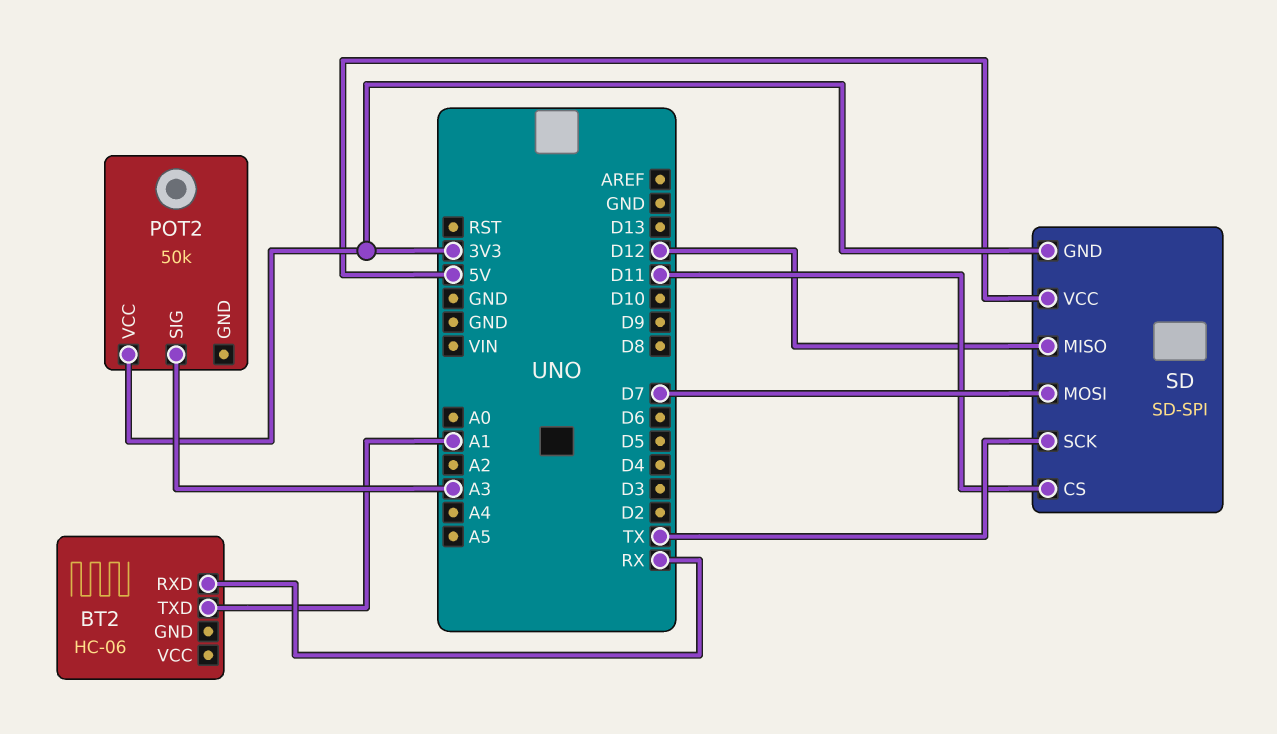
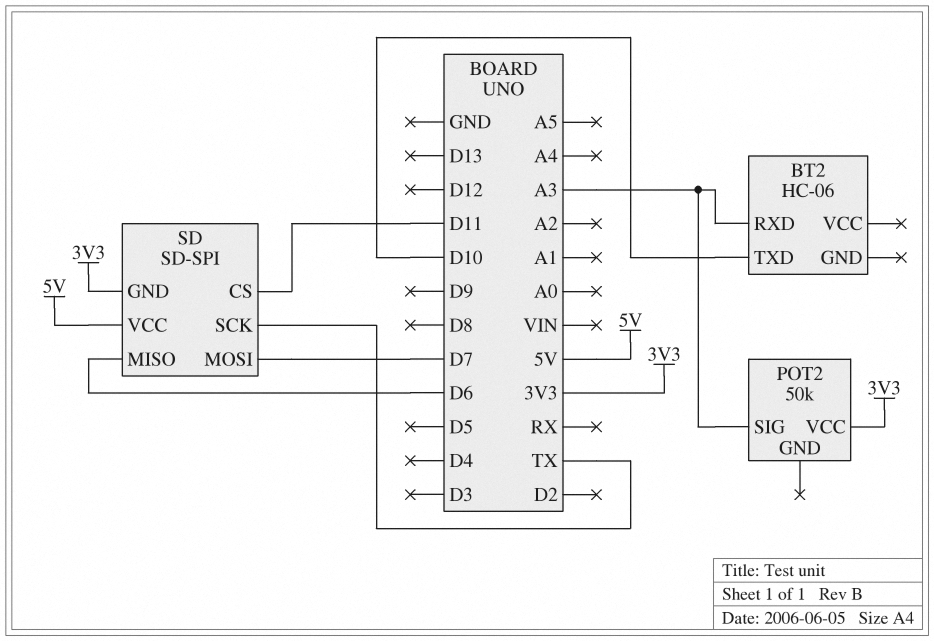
BT2 pin RXD: RX -> A3
BT2 pin TXD: A1 -> D10
SD pin MISO: D12 -> D6

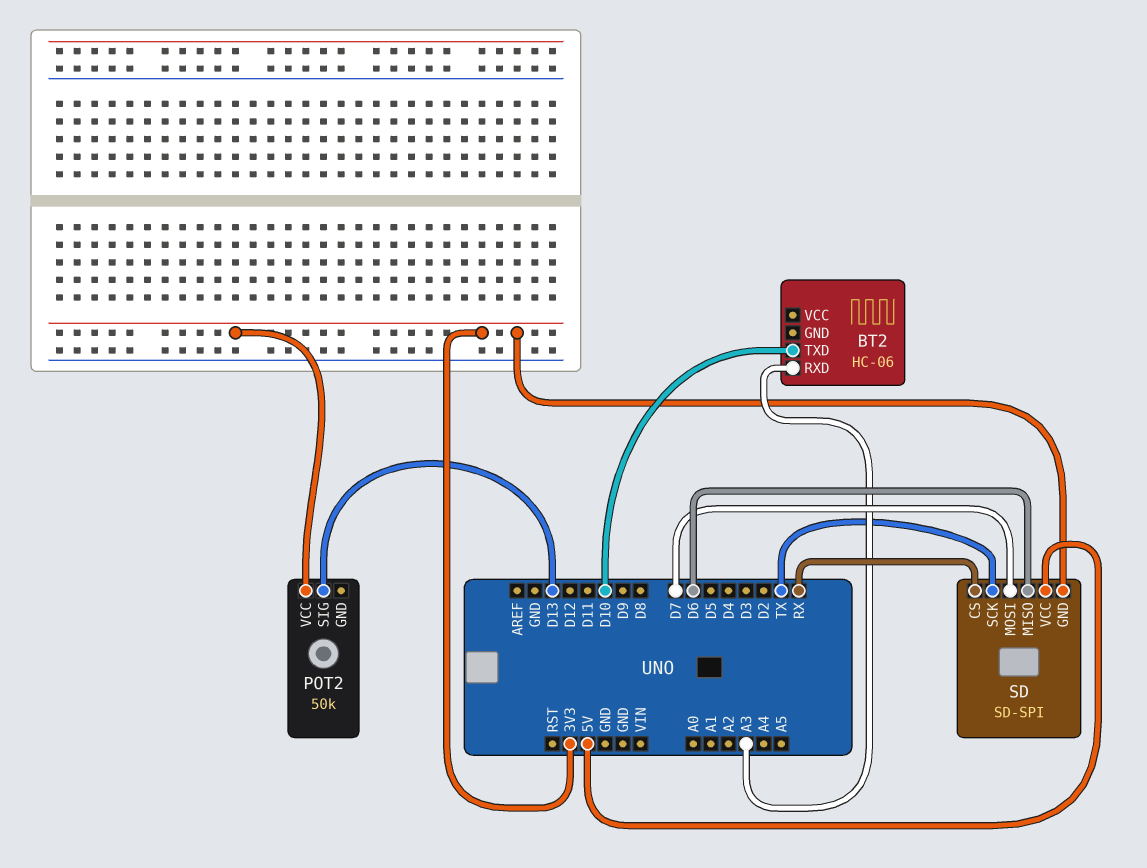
POT2 pin SIG: A3 -> D13
SD pin CS: D11 -> RX

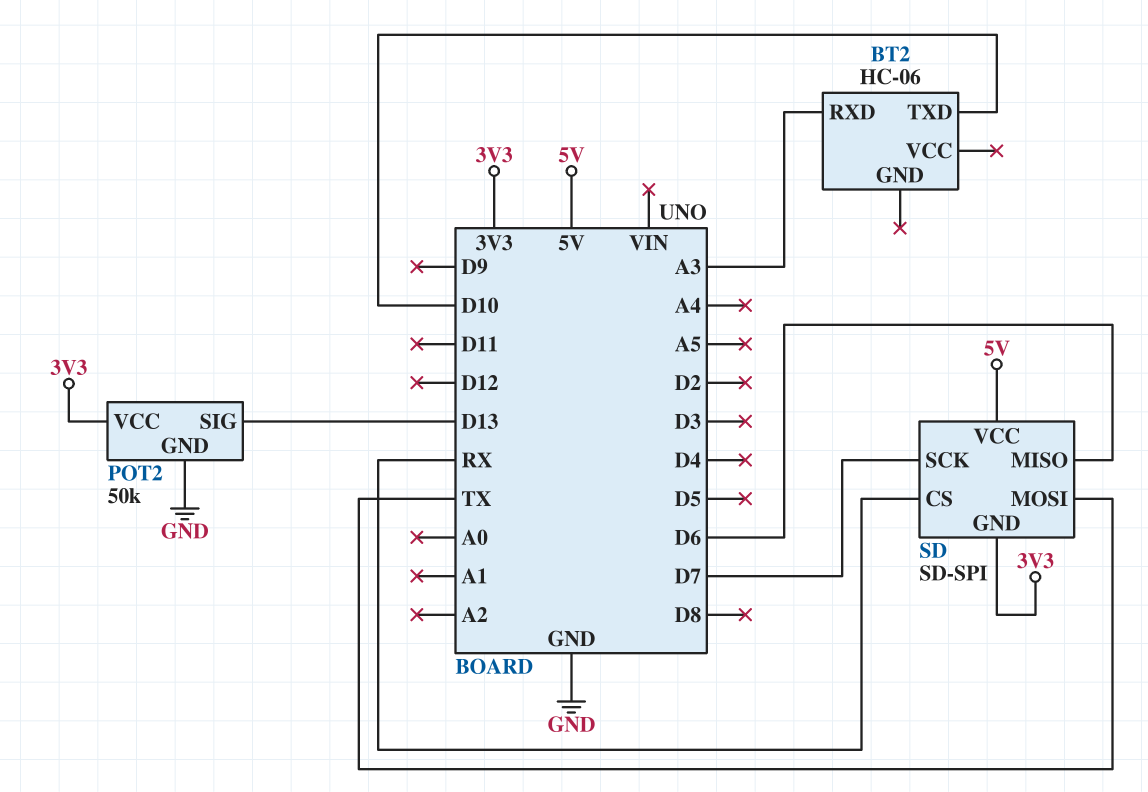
POT2 pin GND: none -> GND
SD pin MOSI: D7 -> TX
SD pin SCK: TX -> D7

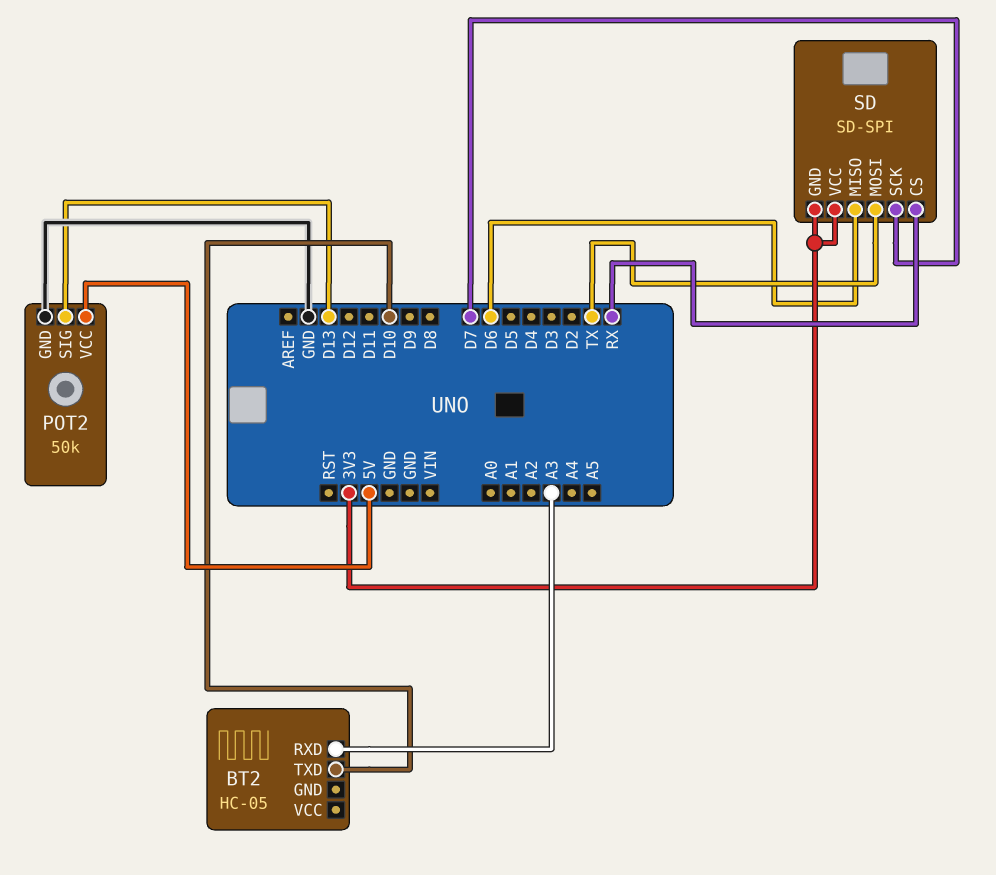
BT2: HC-06 -> HC-05
POT2 pin VCC: 3V3 -> 5V
SD pin VCC: 5V -> 3V3

